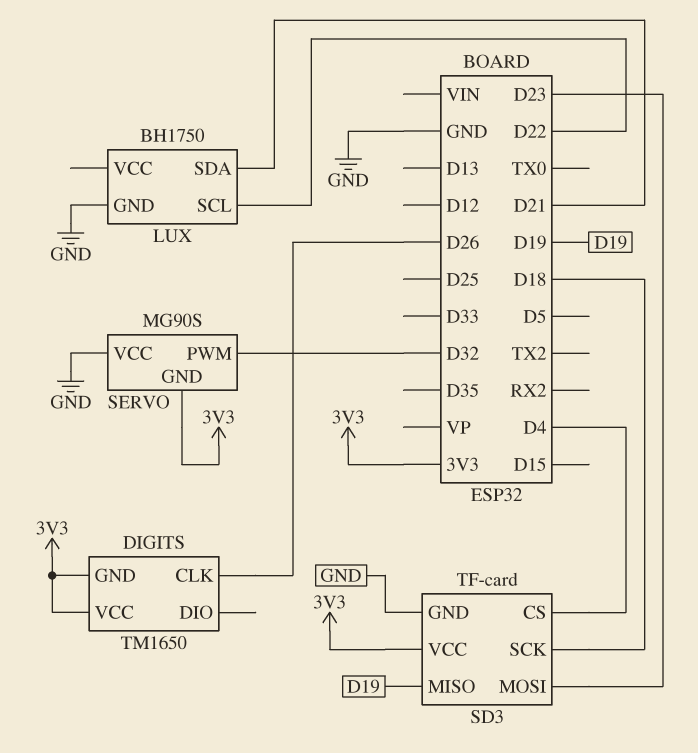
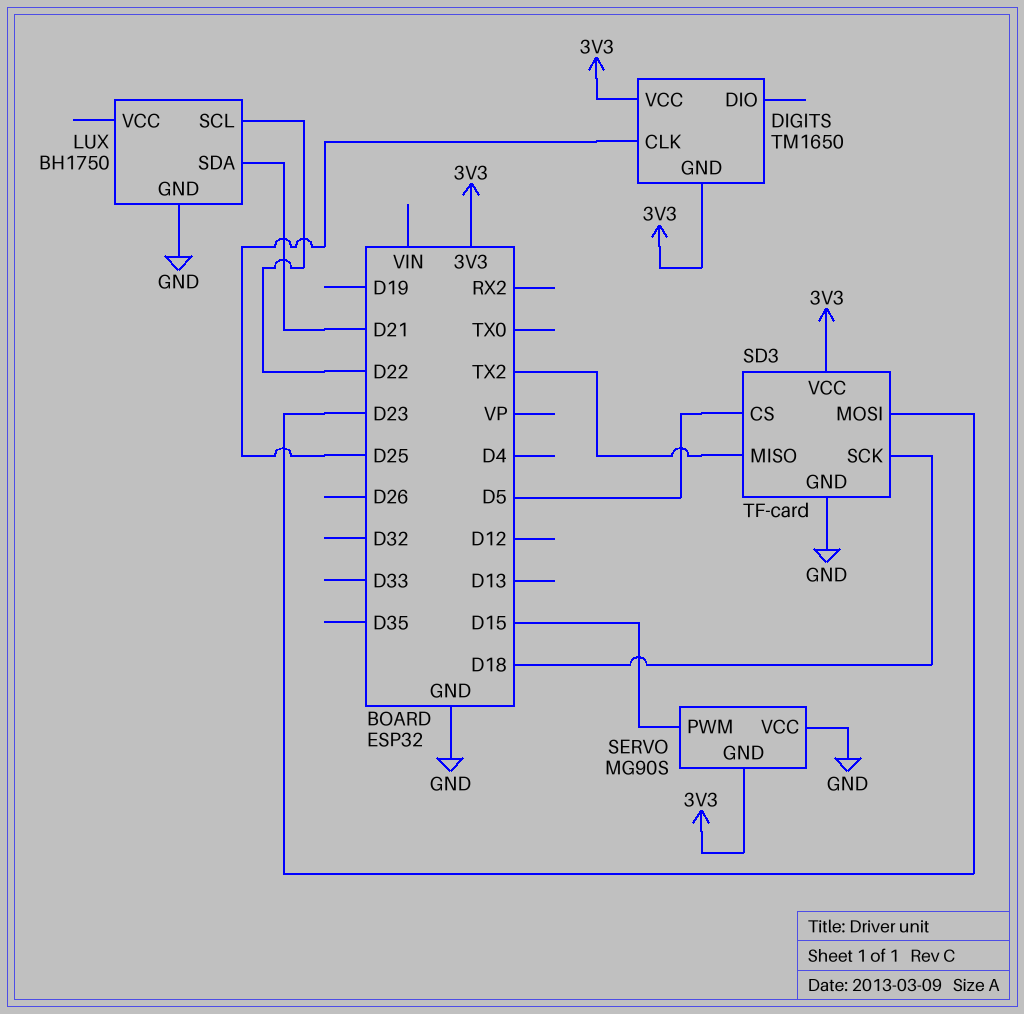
DIGITS pin CLK: D26 -> D25
SD3 pin CS: D4 -> D5
SD3 pin MISO: D19 -> TX2
SERVO pin PWM: D32 -> D15

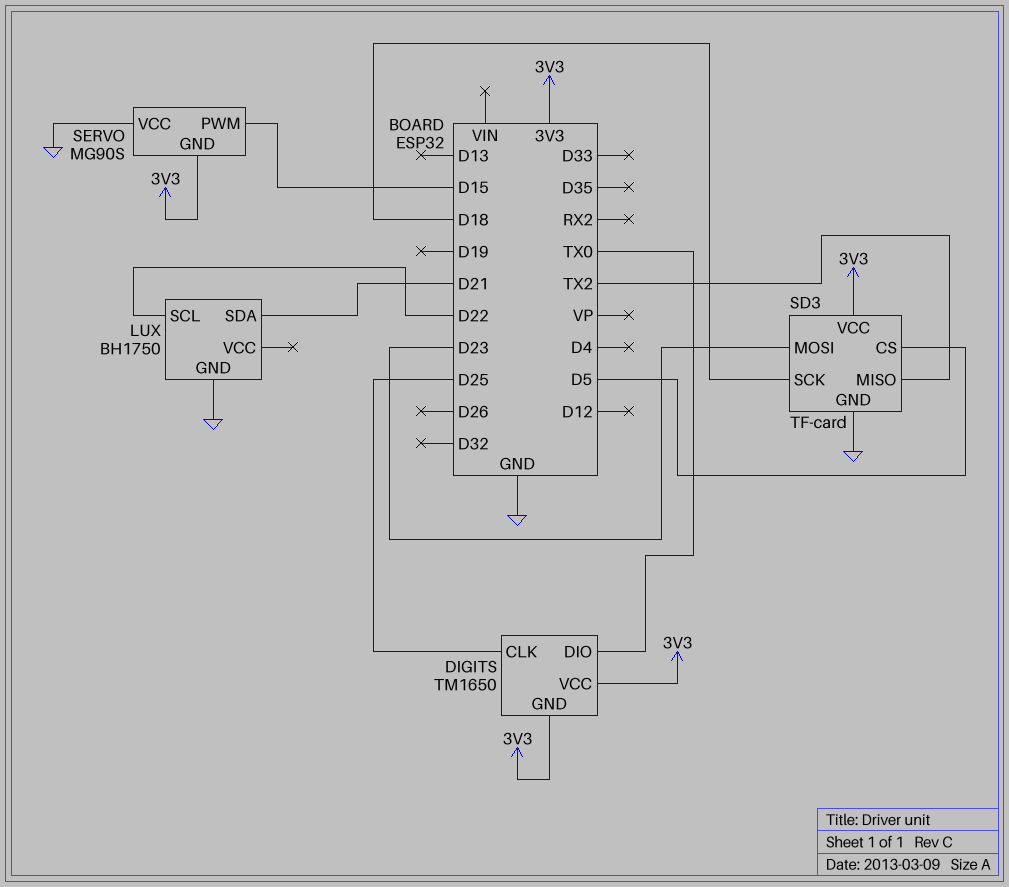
DIGITS pin DIO: none -> TX0

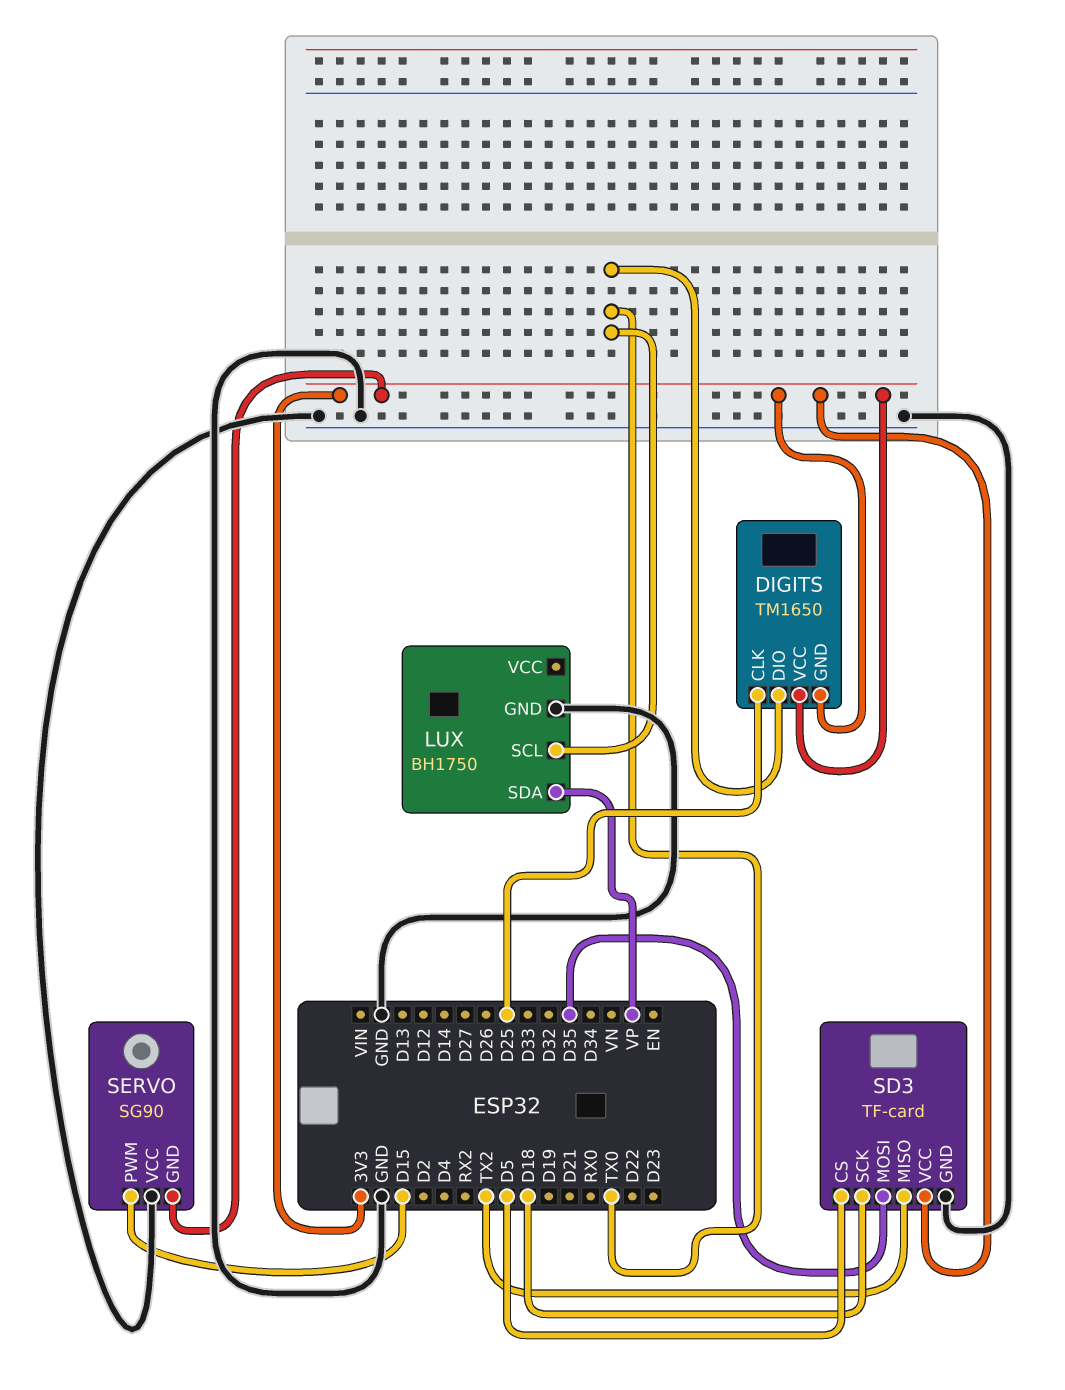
LUX pin SCL: D22 -> TX0
LUX pin SDA: D21 -> VP
SD3 pin MOSI: D23 -> D35
SERVO: MG90S -> SG90

